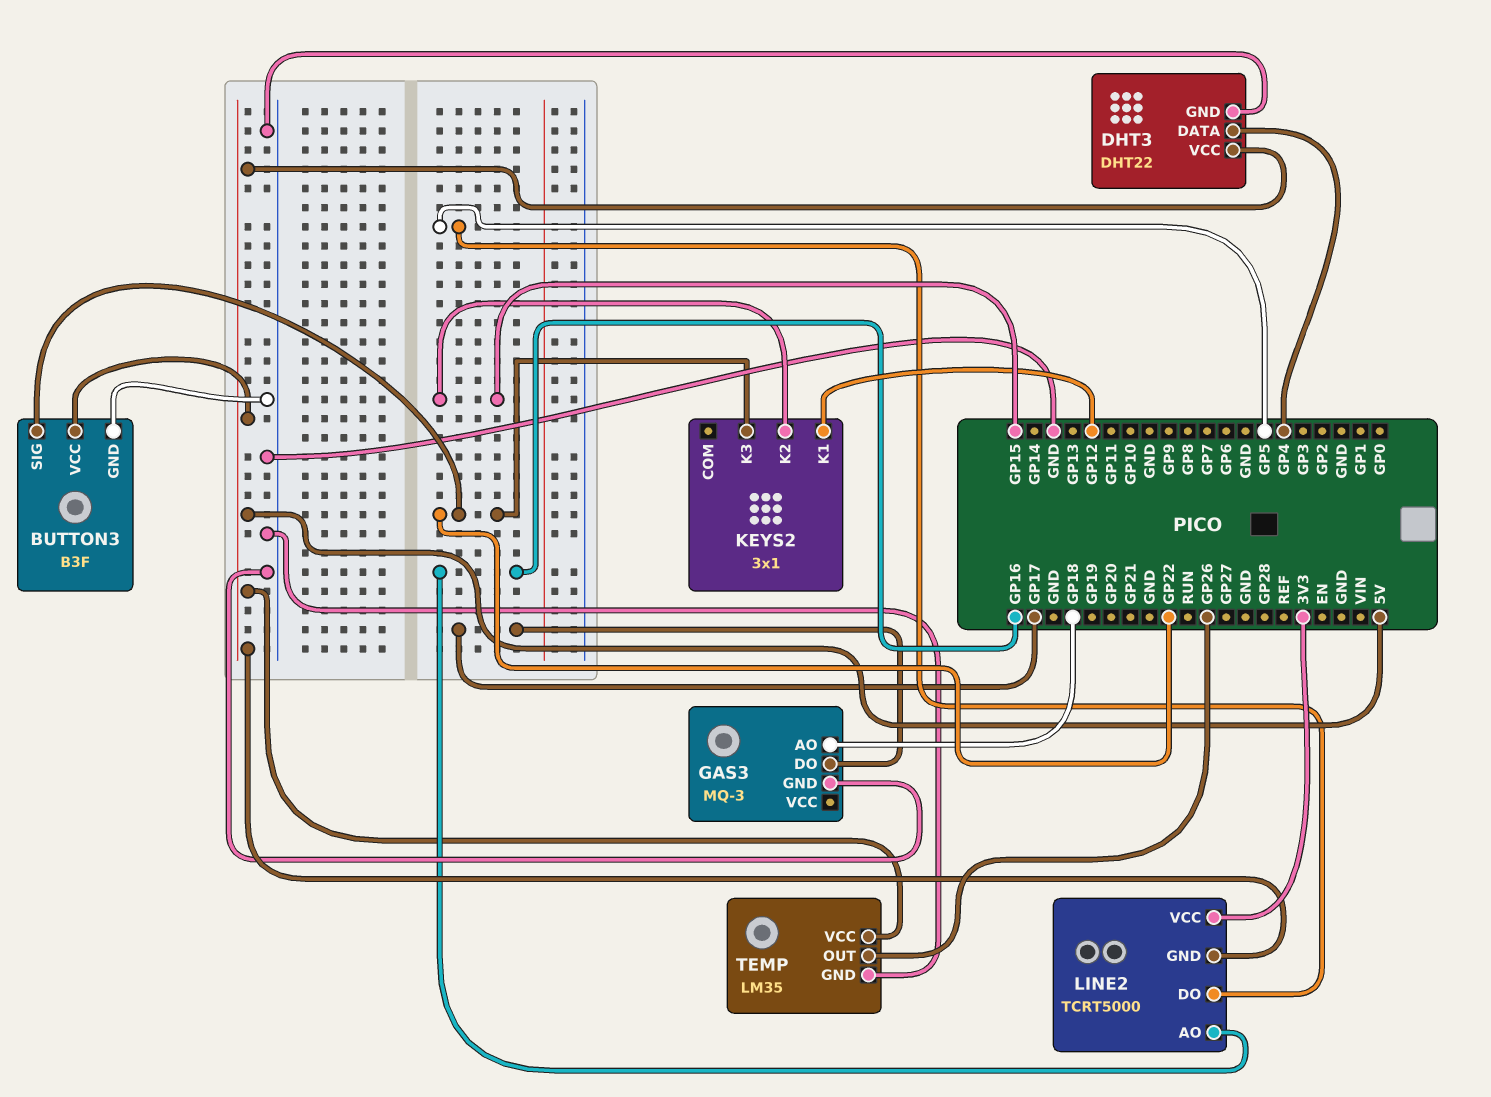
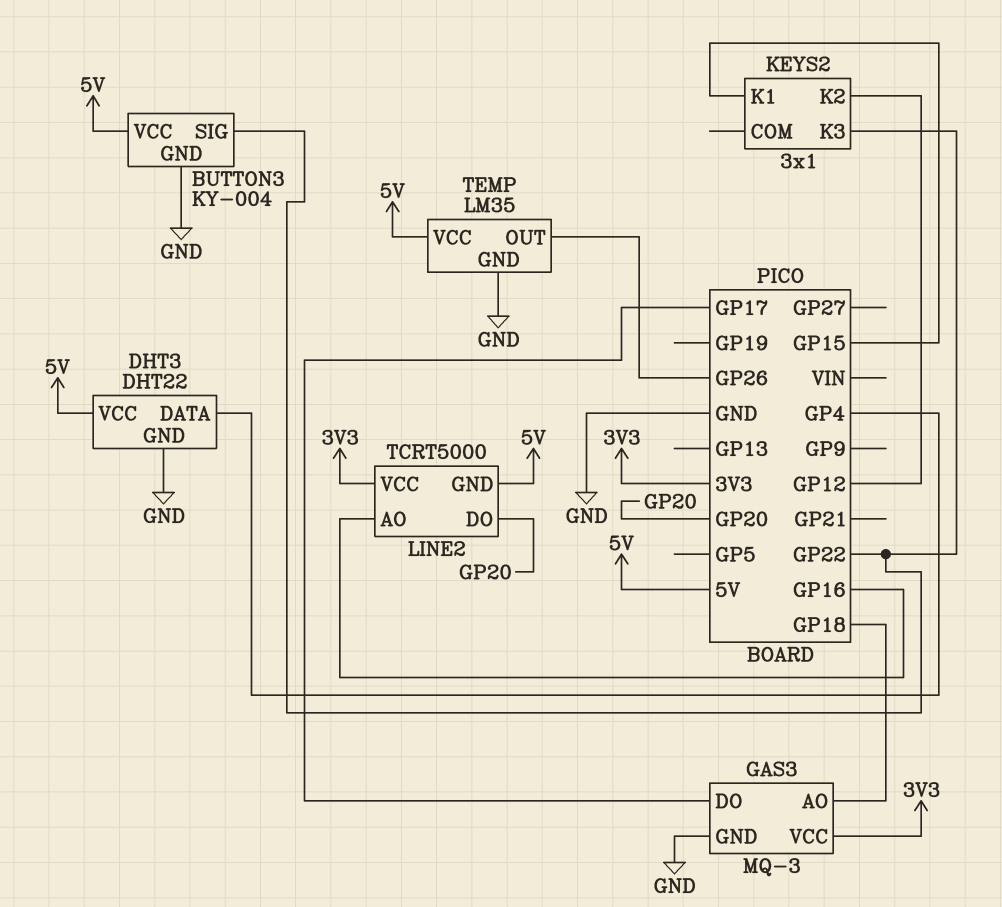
BUTTON3: B3F -> KY-004
GAS3 pin VCC: none -> 3V3
KEYS2 pin K1: GP12 -> GP15
KEYS2 pin K2: GP15 -> GP12
LINE2 pin DO: GP5 -> GP20

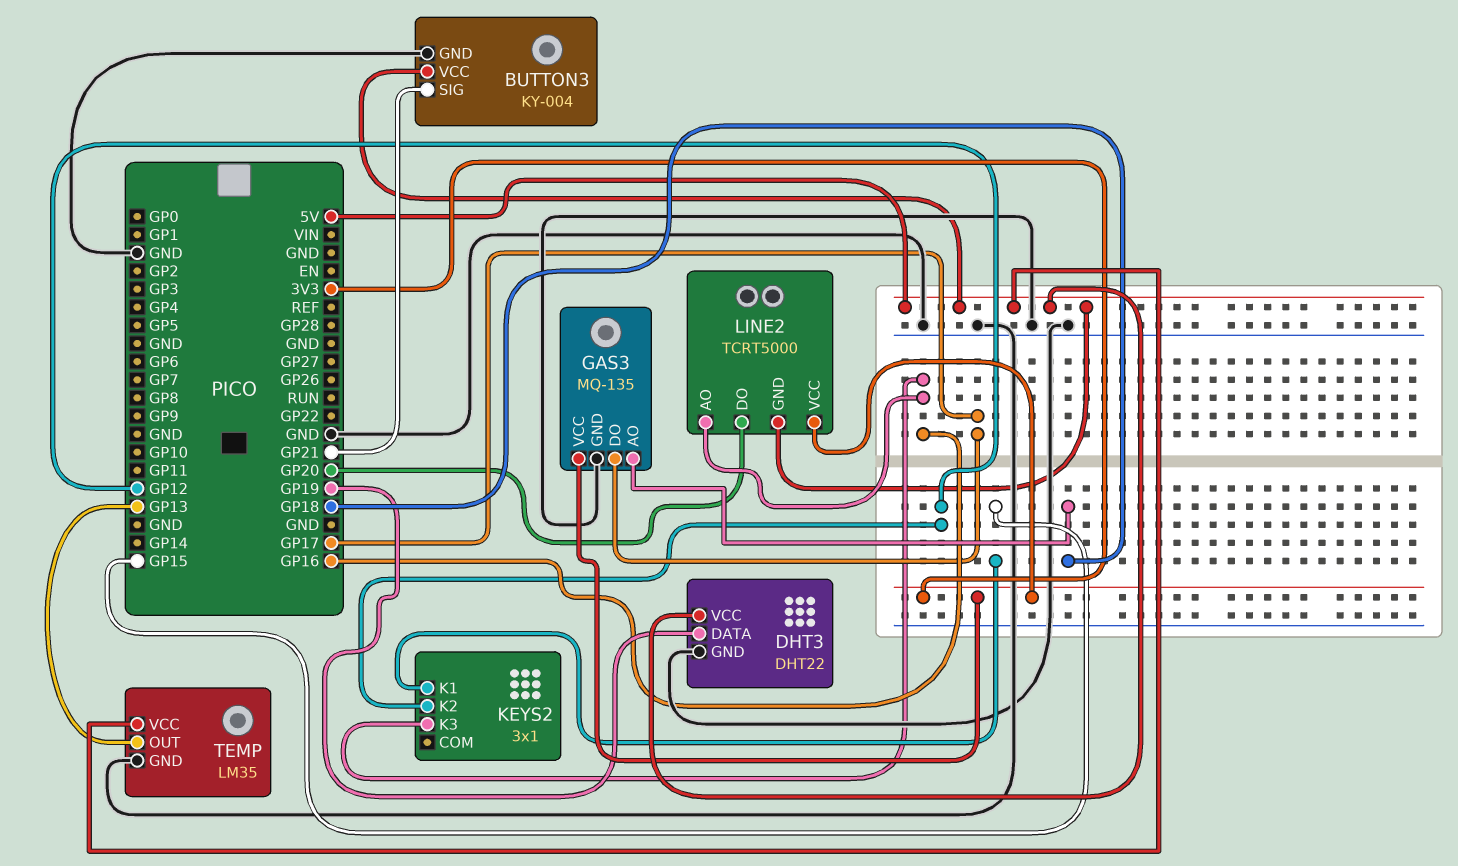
BUTTON3 pin SIG: GP22 -> GP21
DHT3 pin DATA: GP4 -> GP19
GAS3: MQ-3 -> MQ-135
KEYS2 pin K3: GP22 -> GP16
TEMP pin OUT: GP26 -> GP13

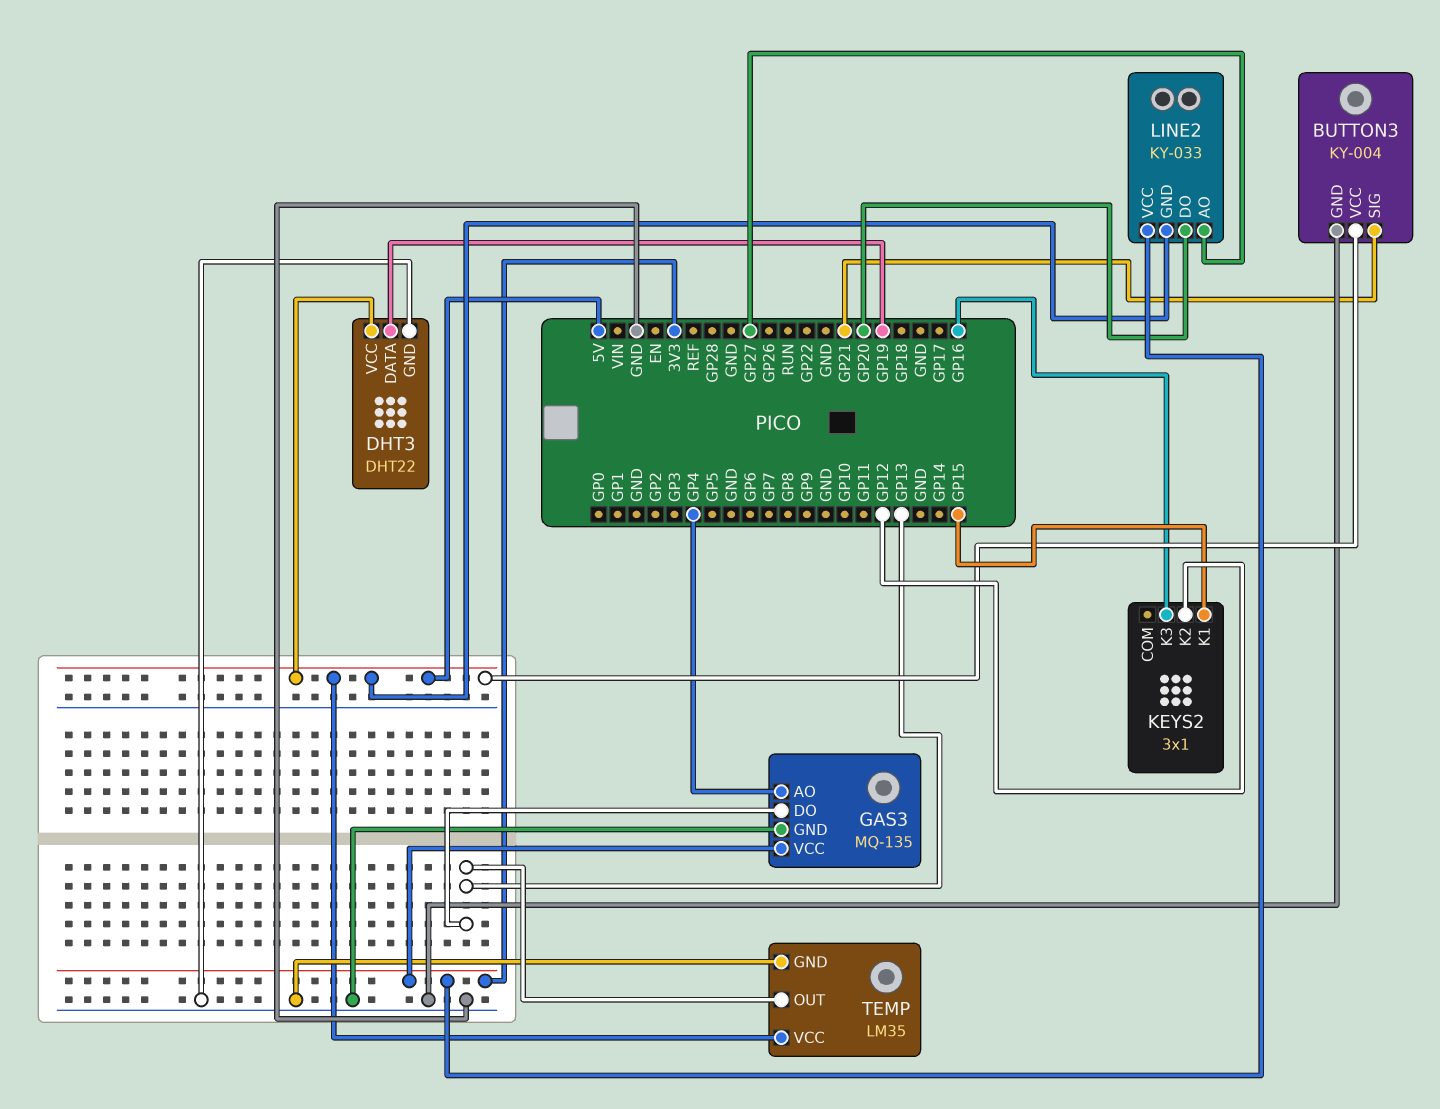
GAS3 pin AO: GP18 -> GP4
GAS3 pin DO: GP17 -> GP13
LINE2: TCRT5000 -> KY-033
LINE2 pin AO: GP16 -> GP27

